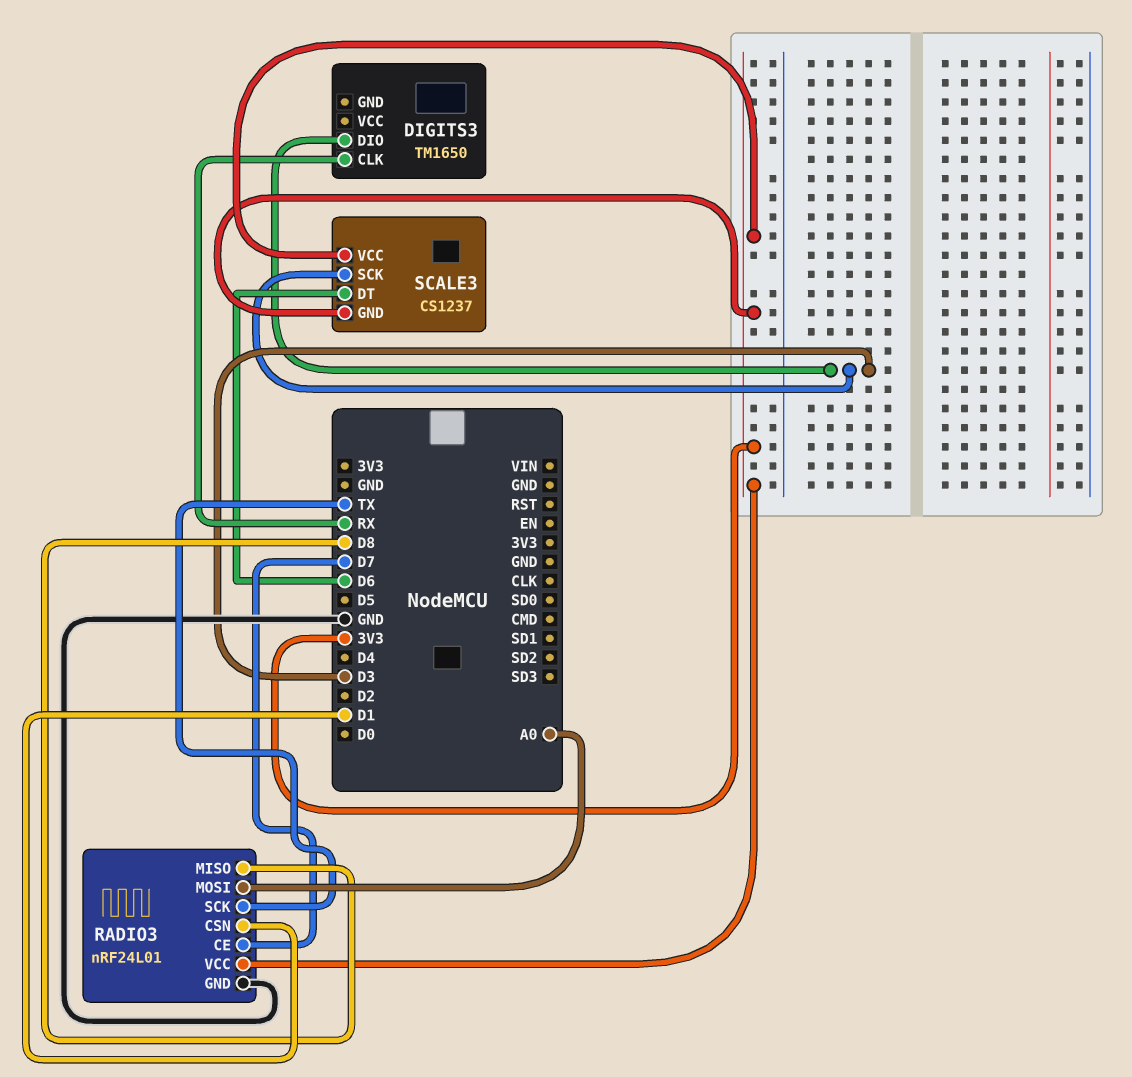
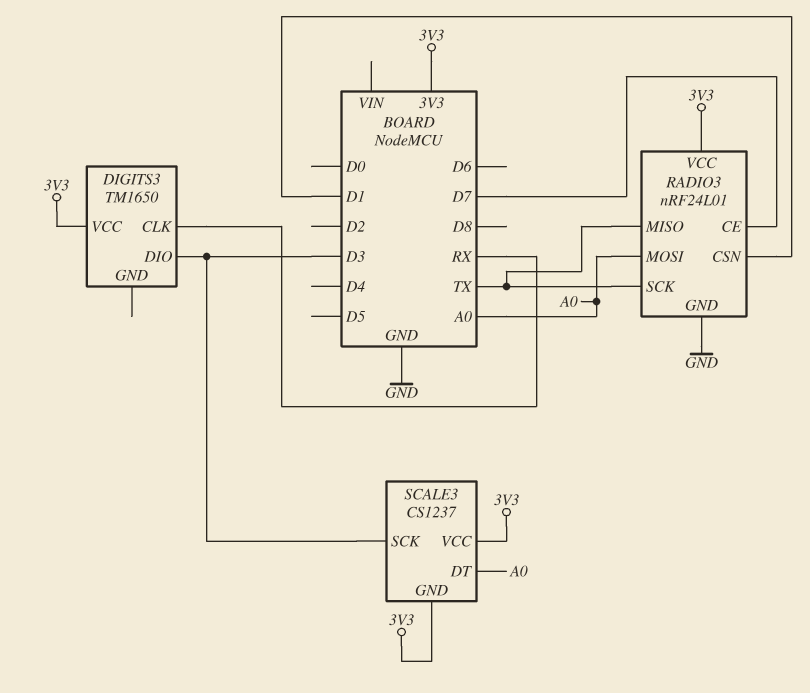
DIGITS3 pin VCC: none -> 3V3
RADIO3 pin MISO: D8 -> TX
SCALE3 pin DT: D6 -> A0

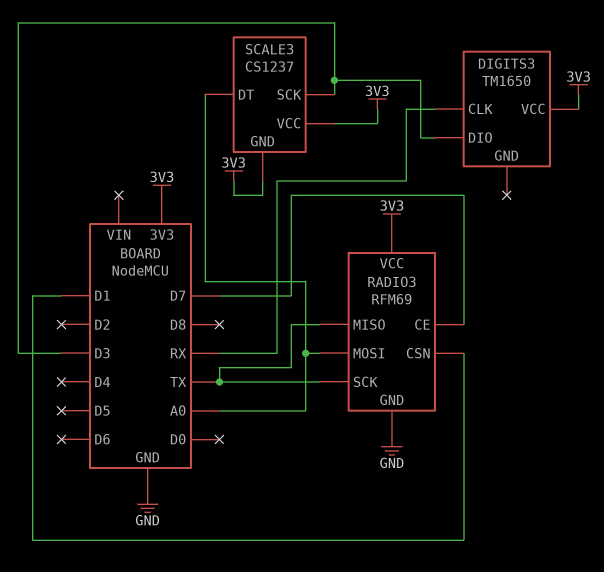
RADIO3: nRF24L01 -> RFM69

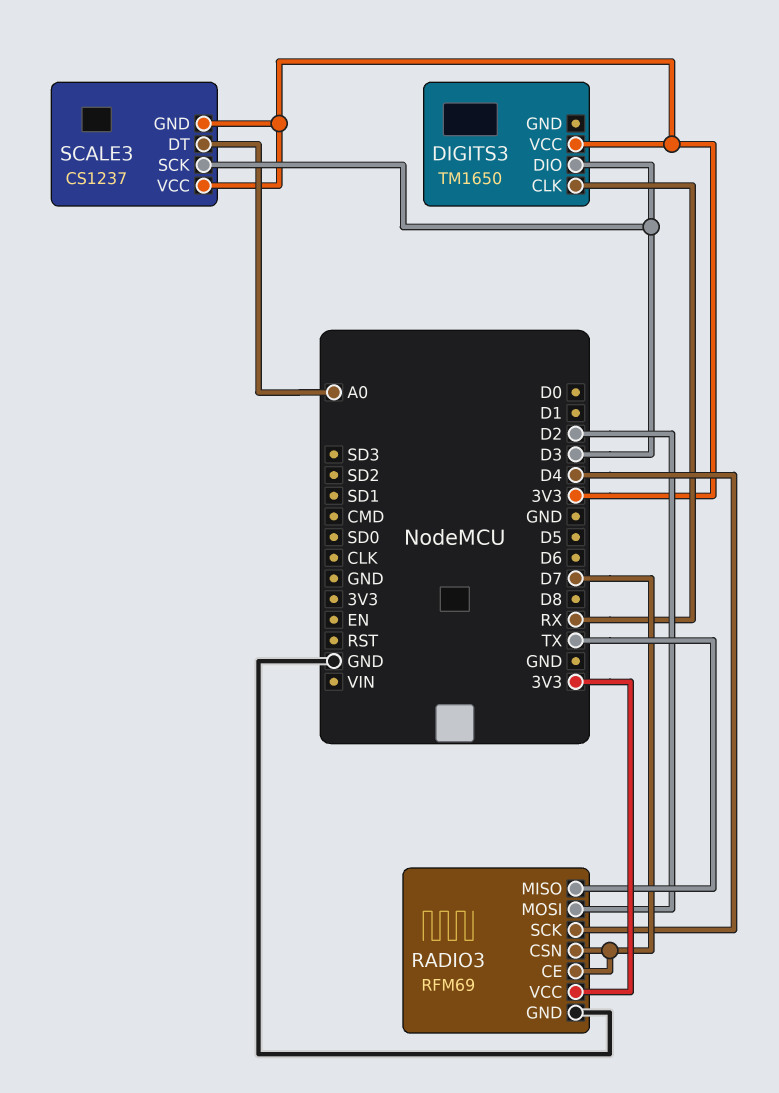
RADIO3 pin CSN: D1 -> D7
RADIO3 pin MOSI: A0 -> D2
RADIO3 pin SCK: TX -> D4

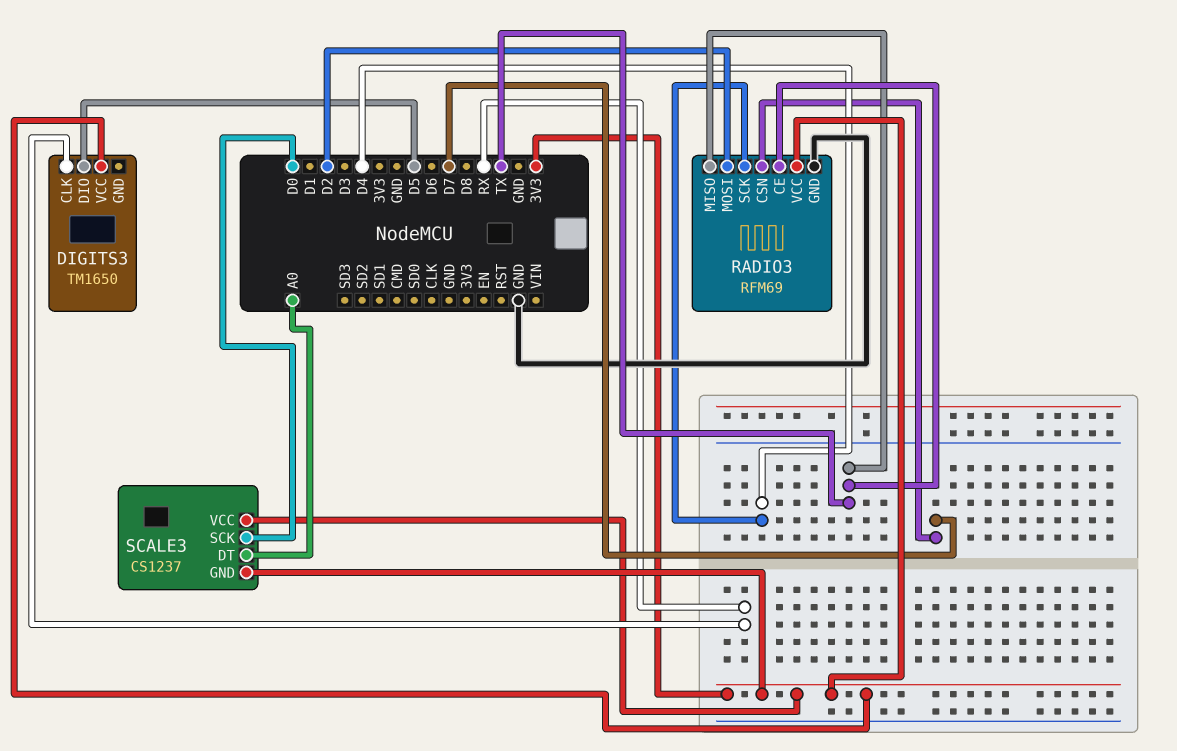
DIGITS3 pin DIO: D3 -> D5
RADIO3 pin CE: D7 -> TX
SCALE3 pin SCK: D3 -> D0

